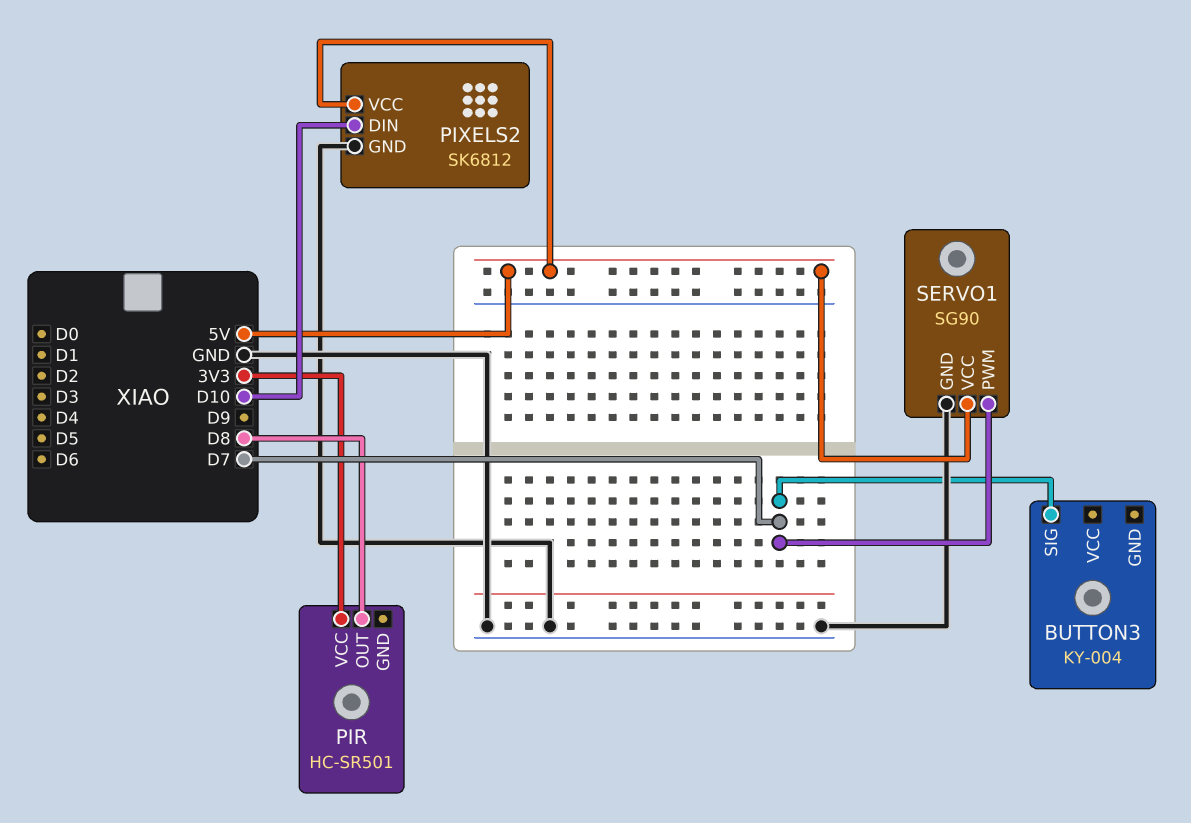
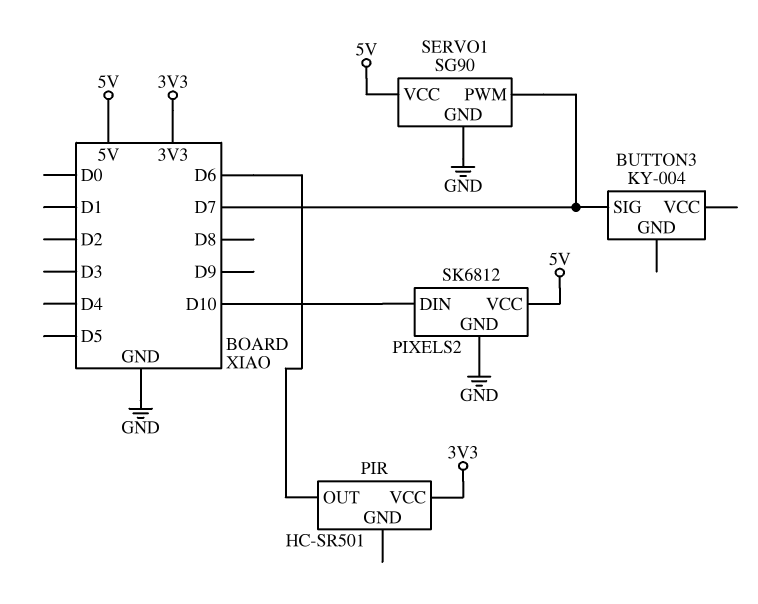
PIR pin OUT: D8 -> D6

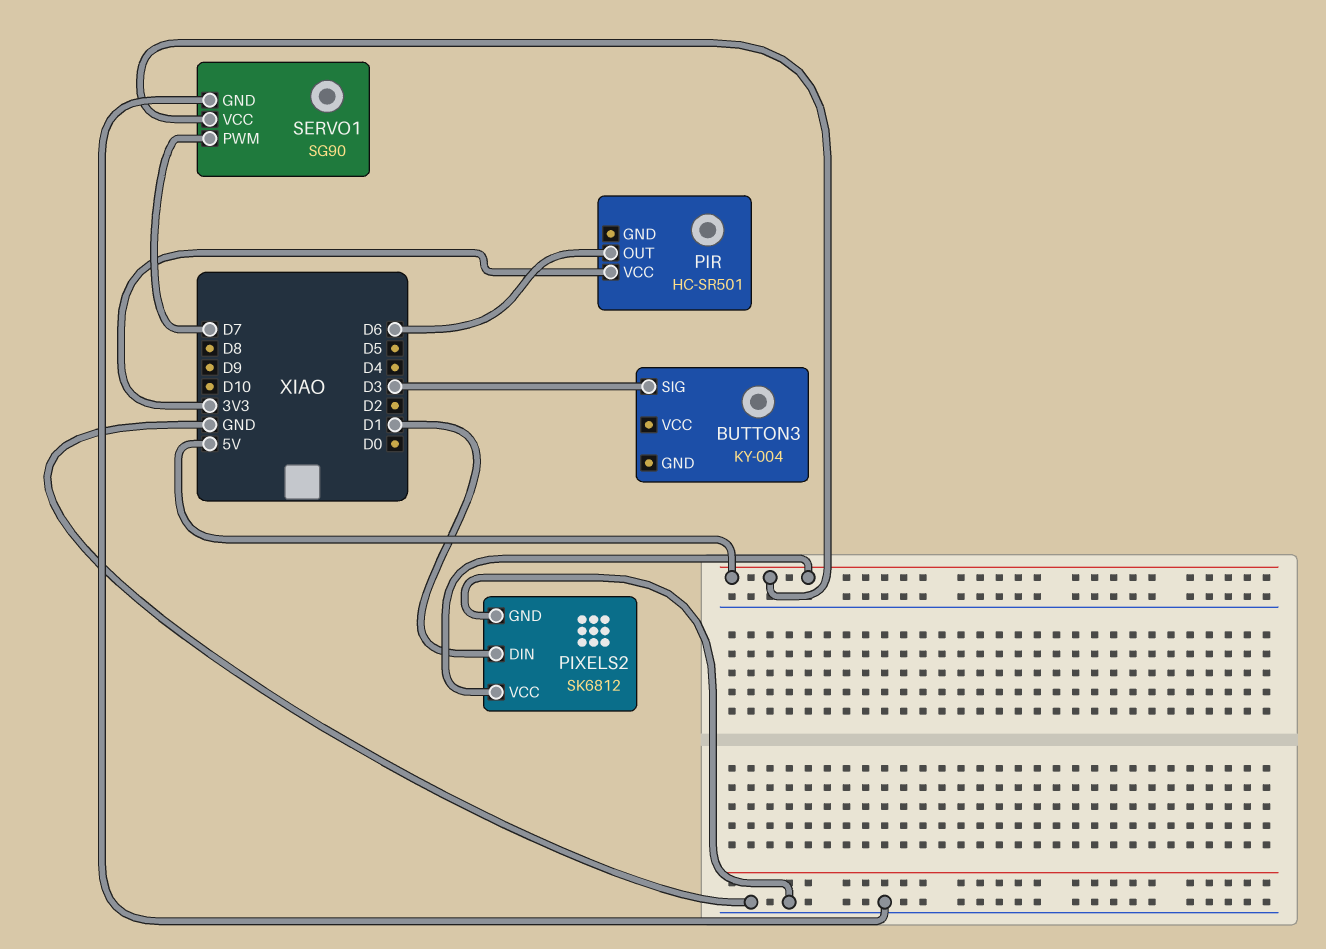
BUTTON3 pin SIG: D7 -> D3
PIXELS2 pin DIN: D10 -> D1

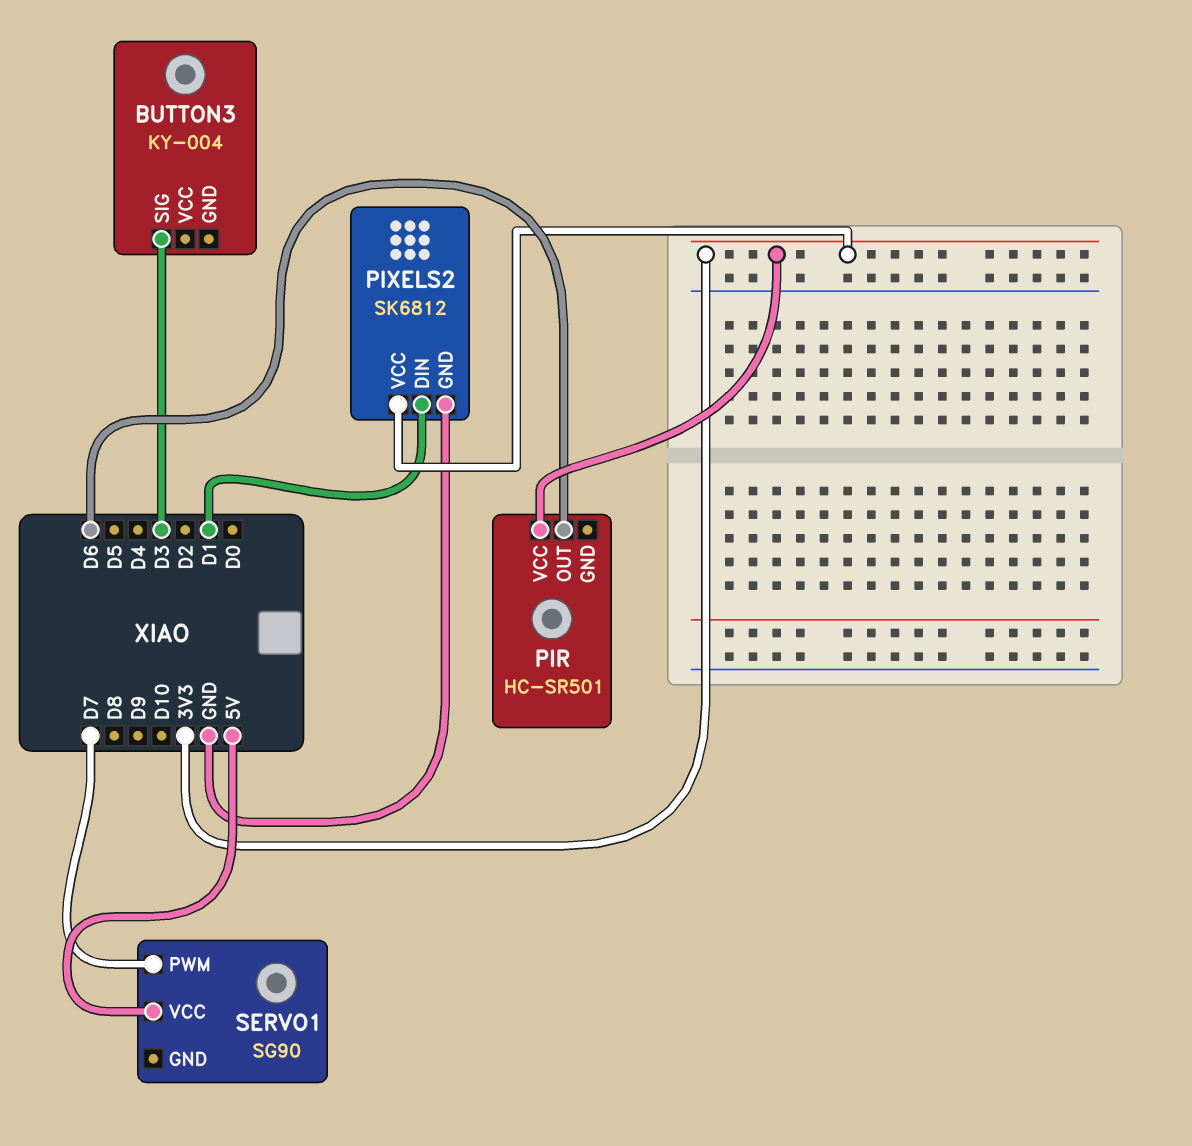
PIXELS2 pin VCC: 5V -> 3V3
SERVO1 pin GND: GND -> none

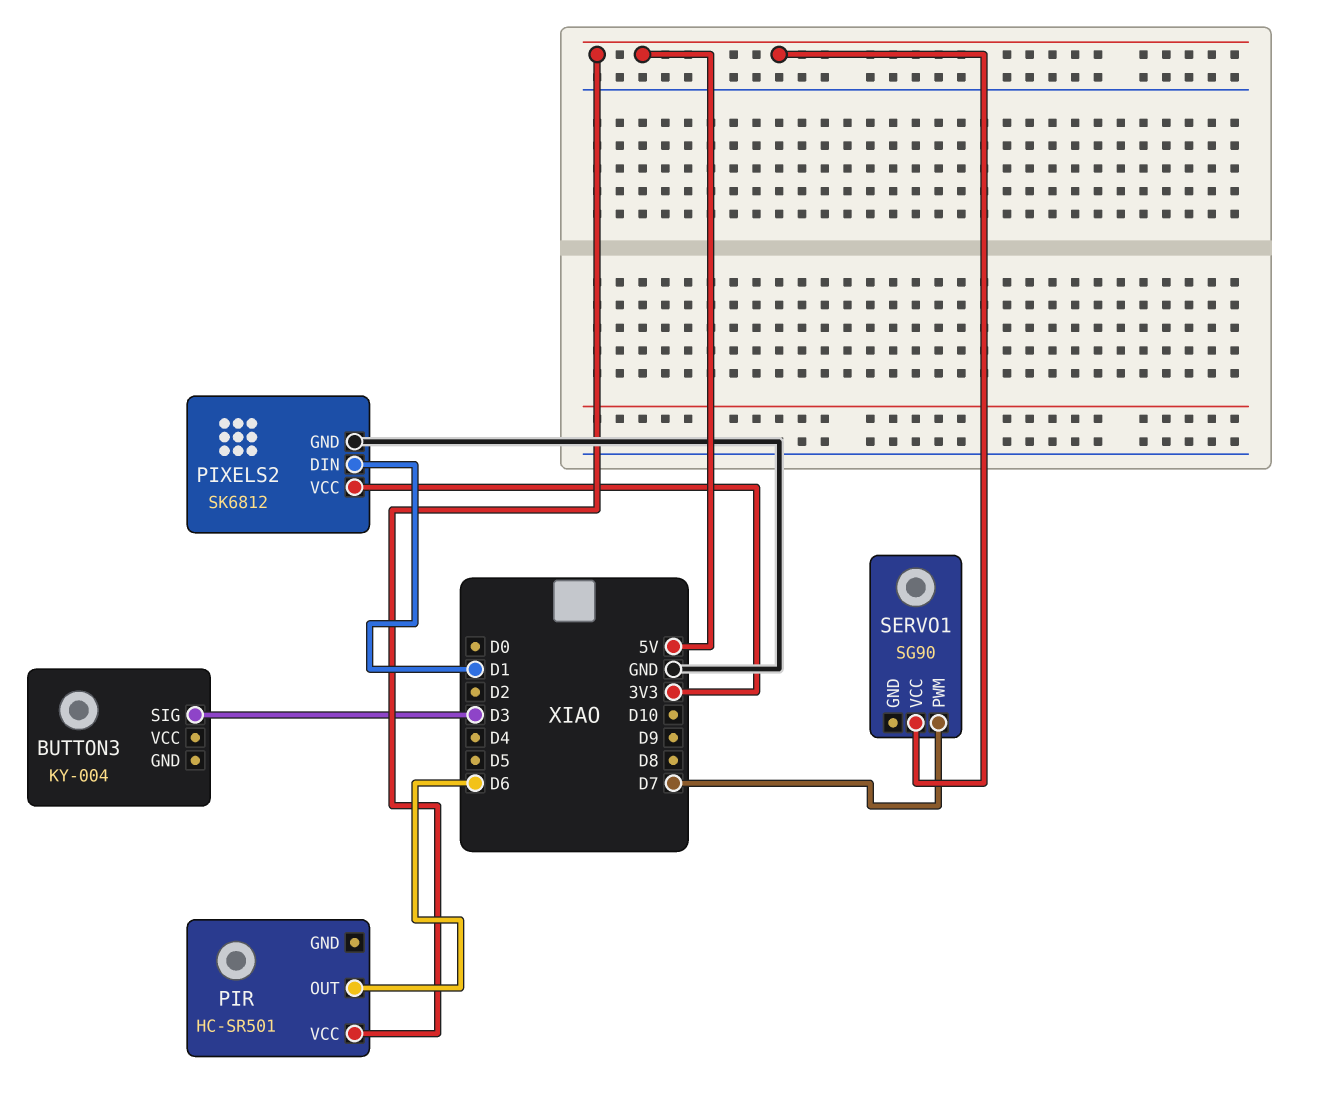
PIR pin VCC: 3V3 -> 5V

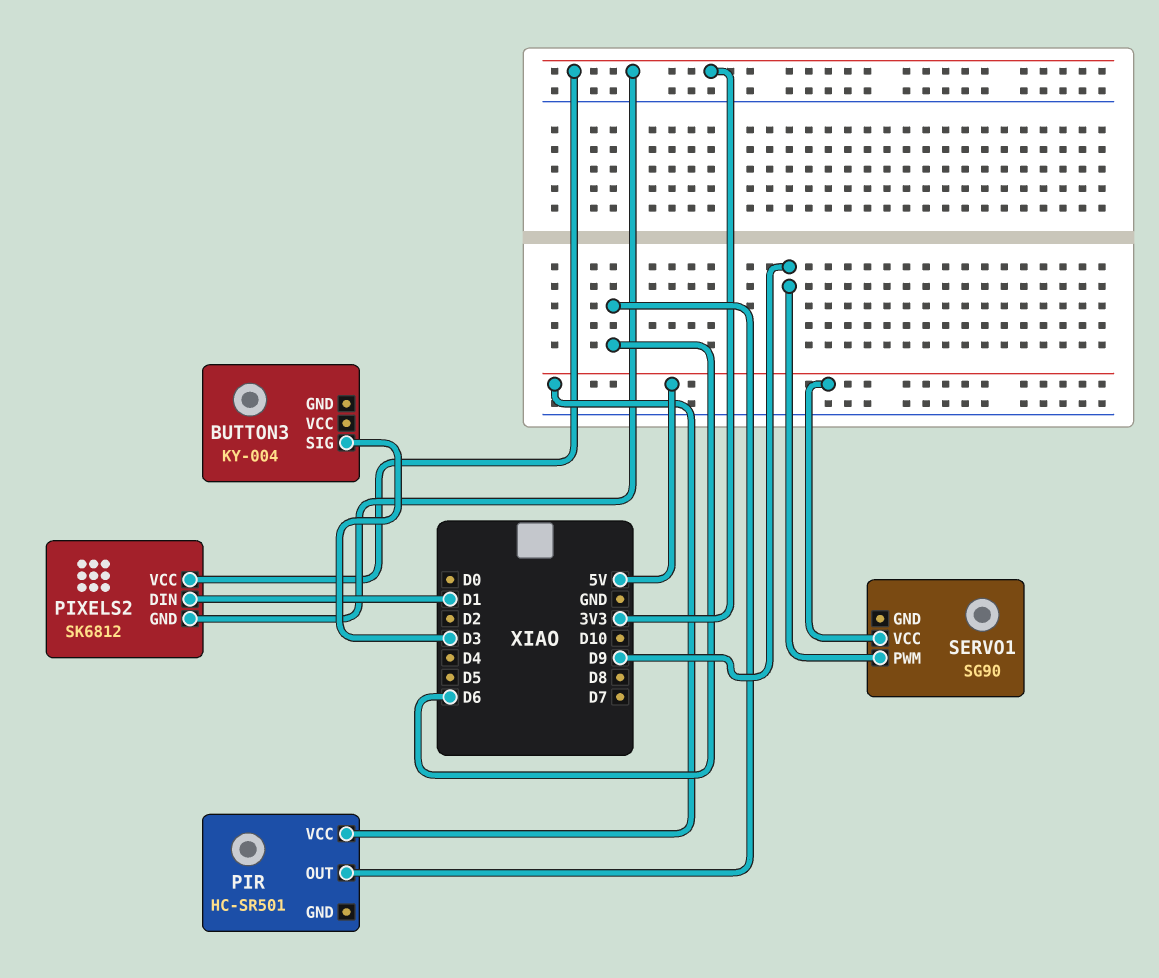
PIXELS2 pin GND: GND -> 3V3
SERVO1 pin PWM: D7 -> D9

